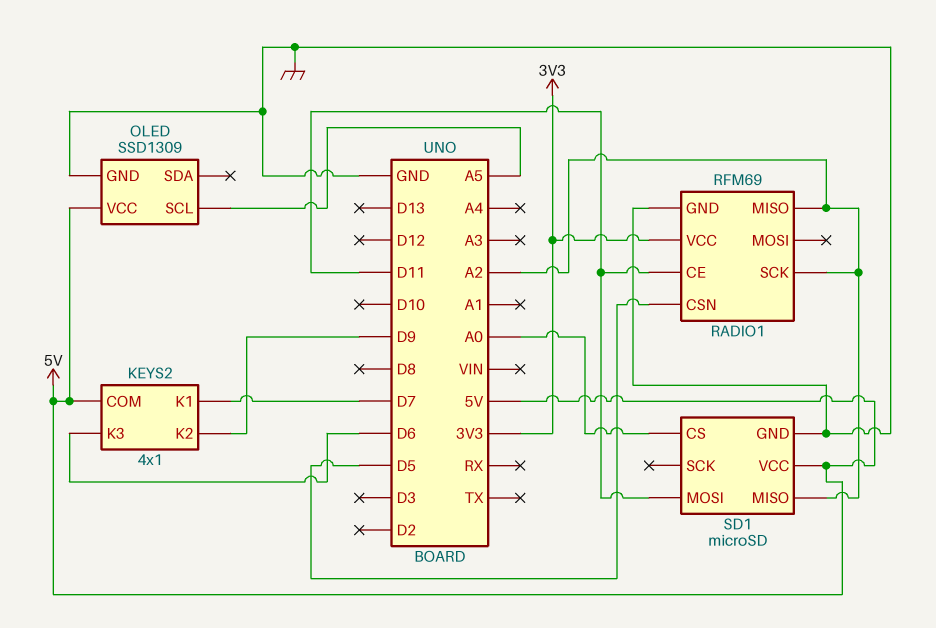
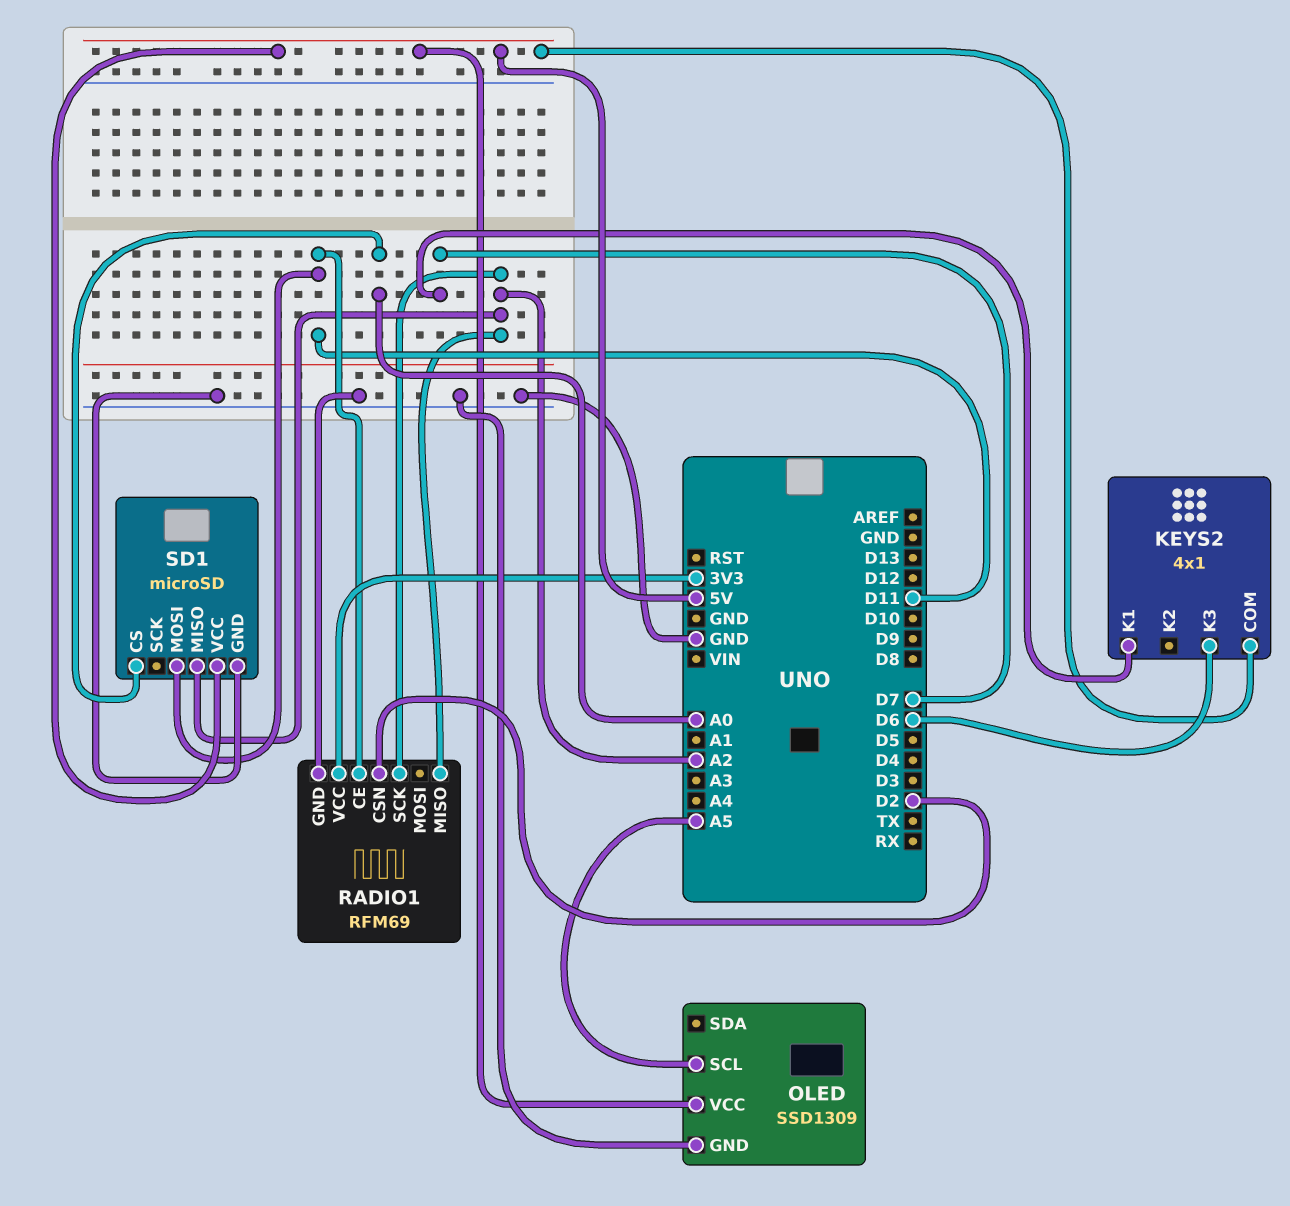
KEYS2 pin K2: D9 -> none
RADIO1 pin CSN: D5 -> D2

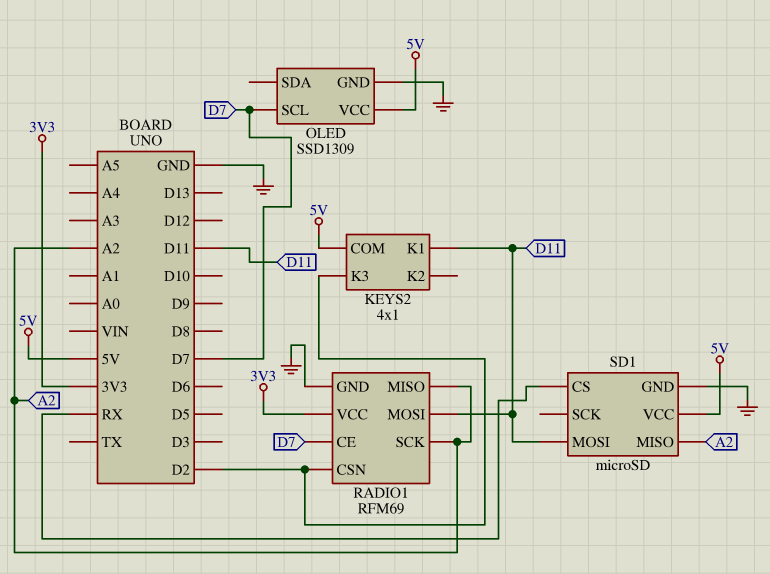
KEYS2 pin K1: D7 -> D11
KEYS2 pin K3: D6 -> D2
OLED pin SCL: A5 -> D7
RADIO1 pin CE: D11 -> D7
RADIO1 pin MOSI: none -> D11
SD1 pin CS: A0 -> RX

